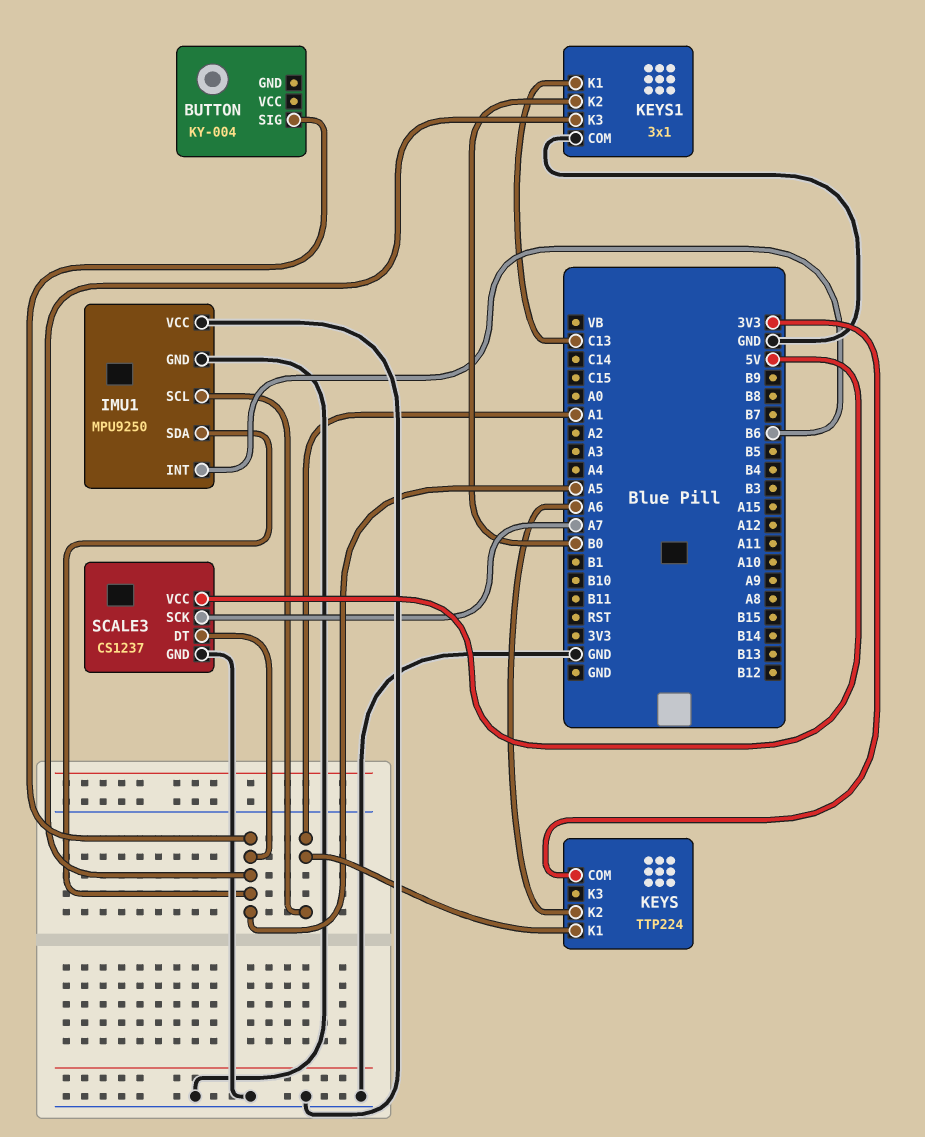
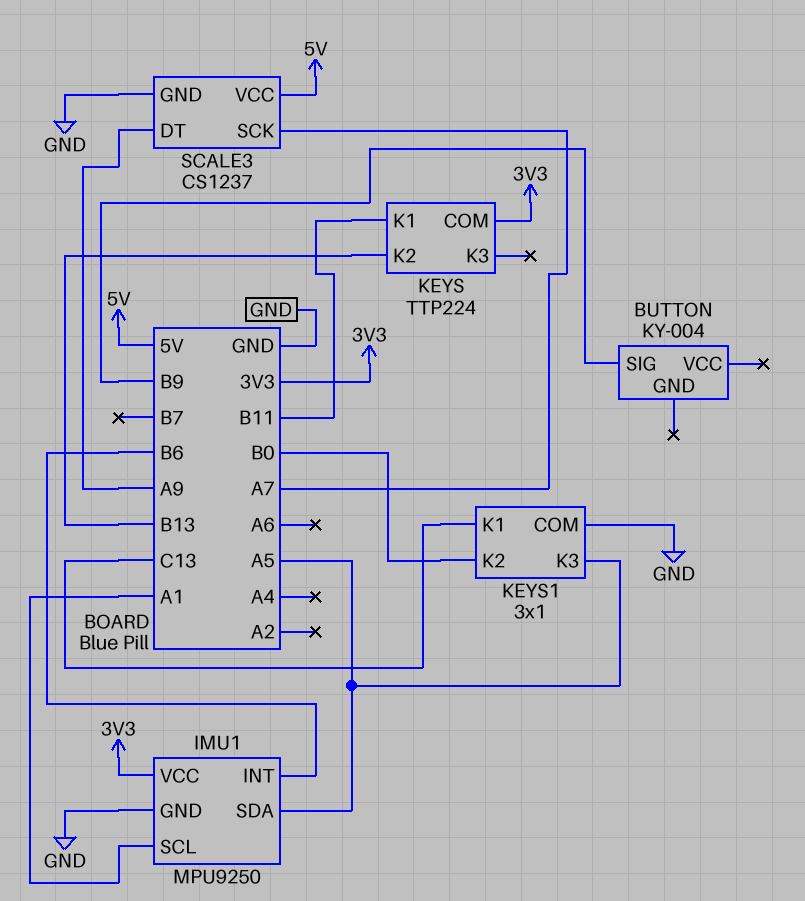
BUTTON pin SIG: A5 -> B9
IMU1 pin VCC: GND -> 3V3
KEYS pin K1: A1 -> B11
KEYS pin K2: A6 -> B13
SCALE3 pin DT: A5 -> A9

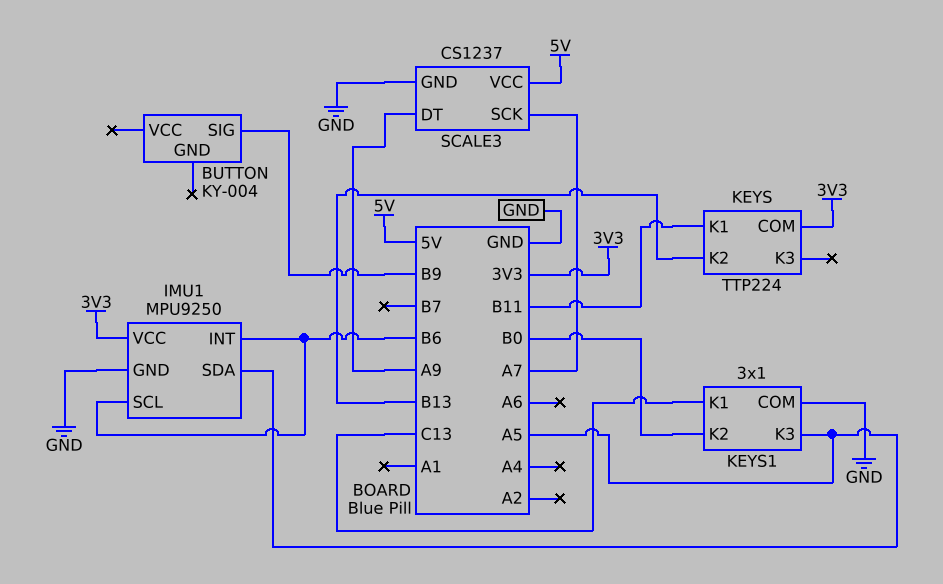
IMU1 pin SCL: A1 -> B6

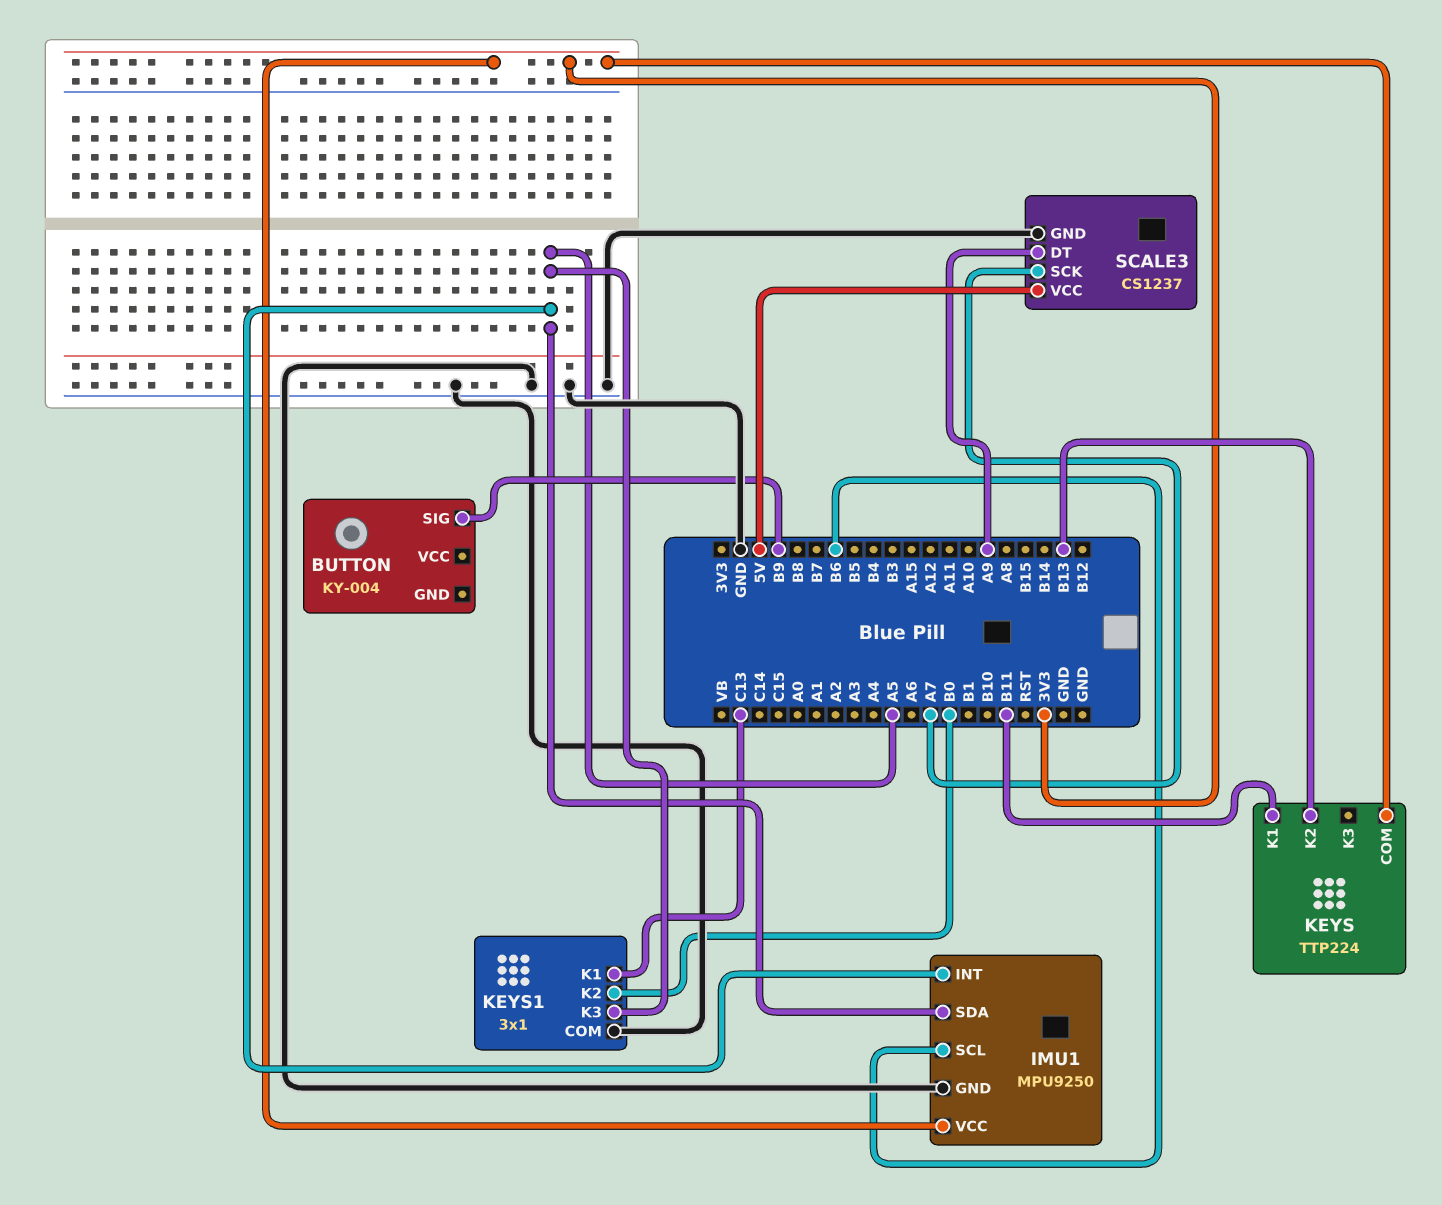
IMU1 pin INT: B6 -> A5

